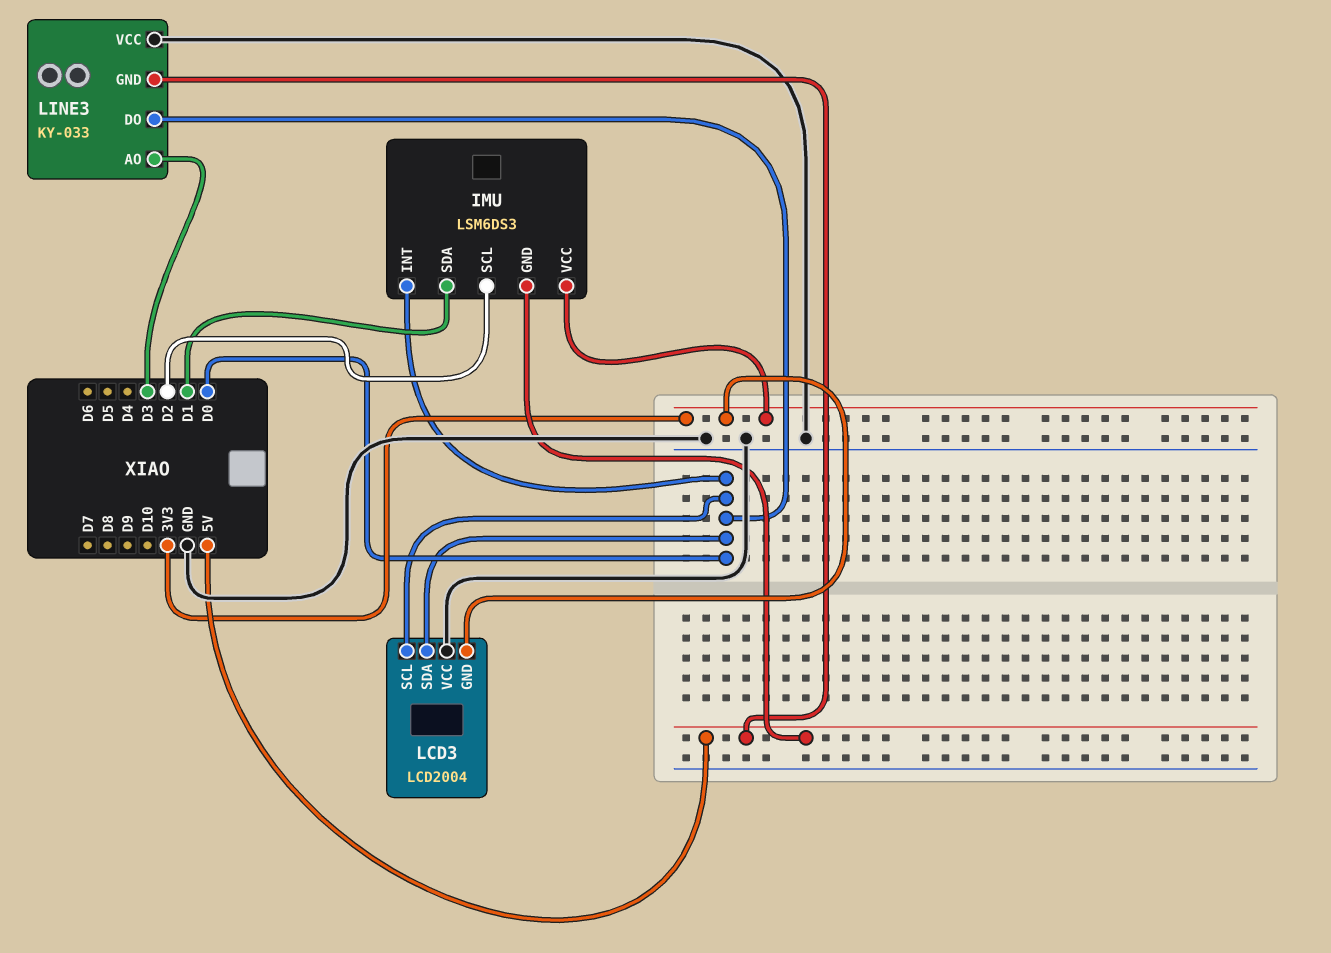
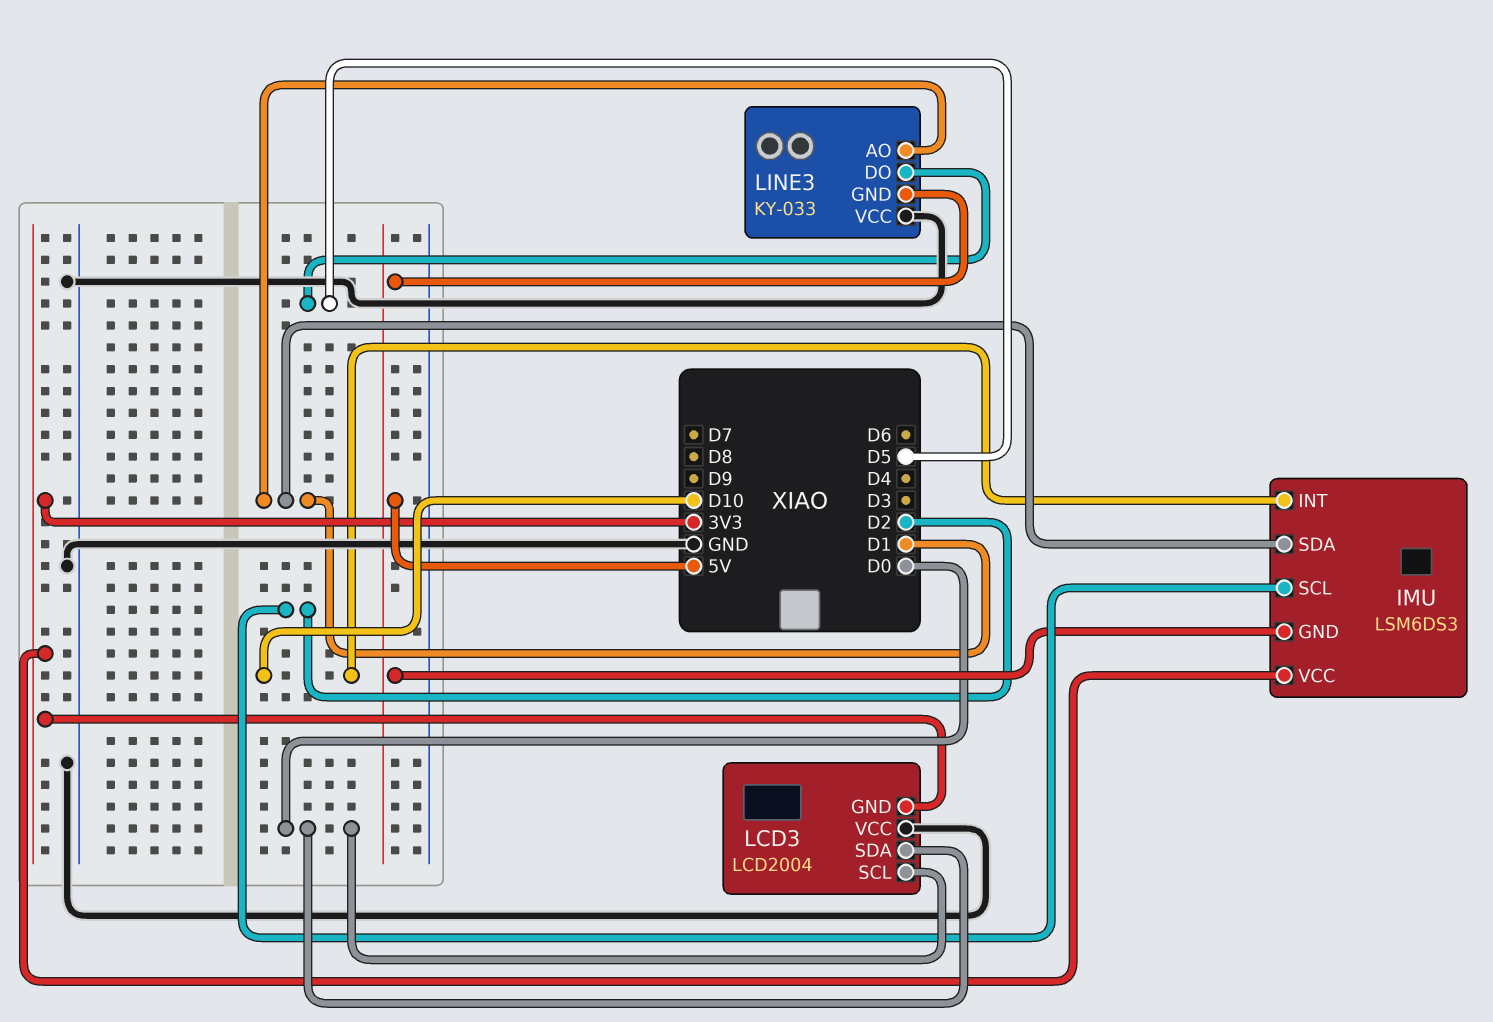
IMU pin INT: D0 -> D10
LINE3 pin AO: D3 -> D1
LINE3 pin DO: D0 -> D5

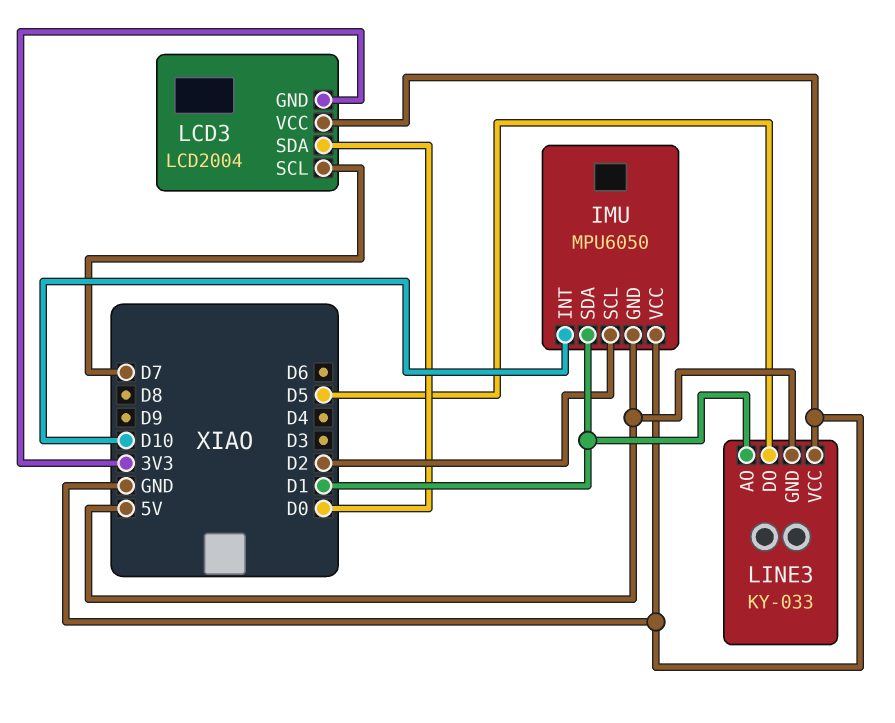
IMU: LSM6DS3 -> MPU6050
IMU pin VCC: 3V3 -> GND
LCD3 pin SCL: D0 -> D7

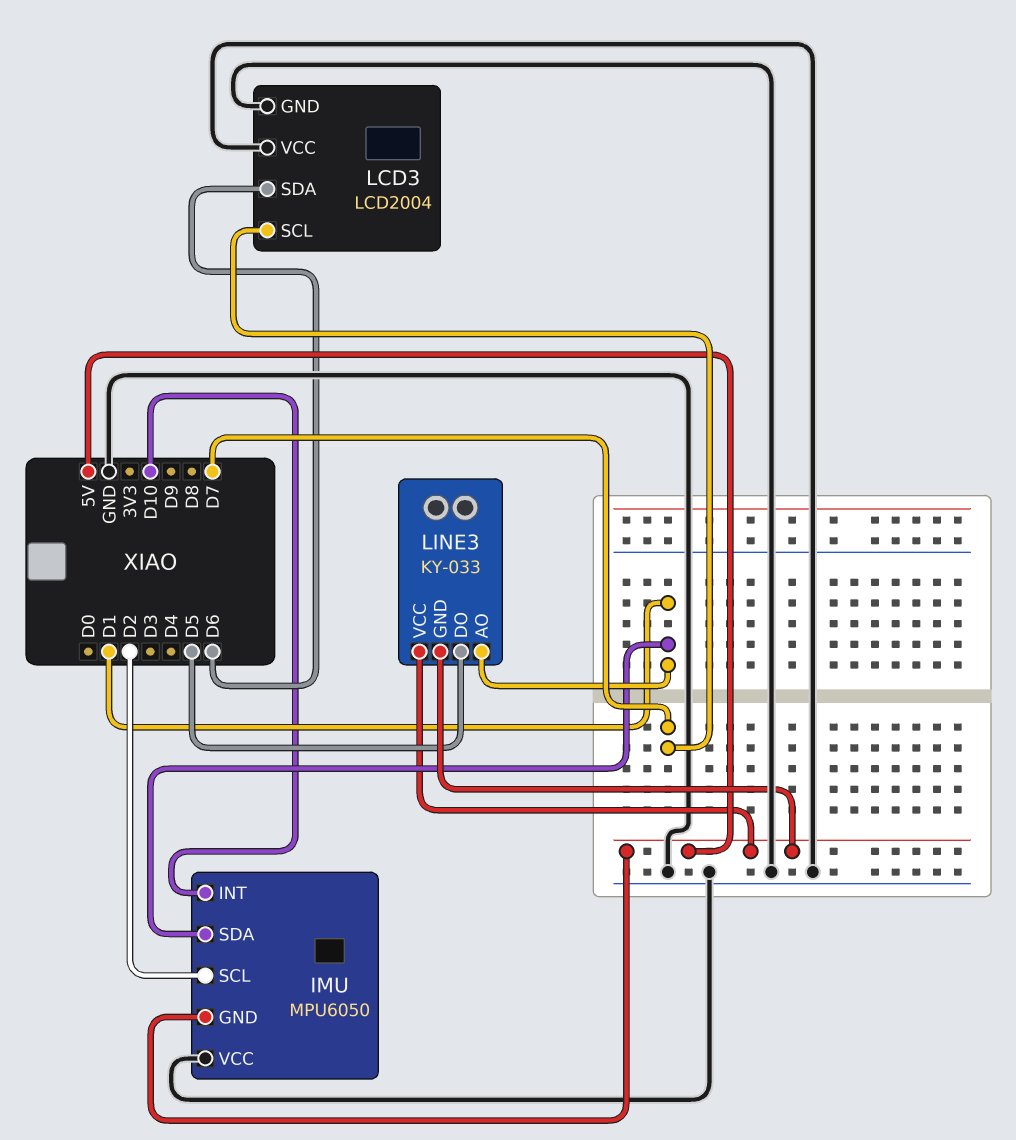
LCD3 pin GND: 3V3 -> GND
LCD3 pin SDA: D0 -> D6
LINE3 pin VCC: GND -> 5V

